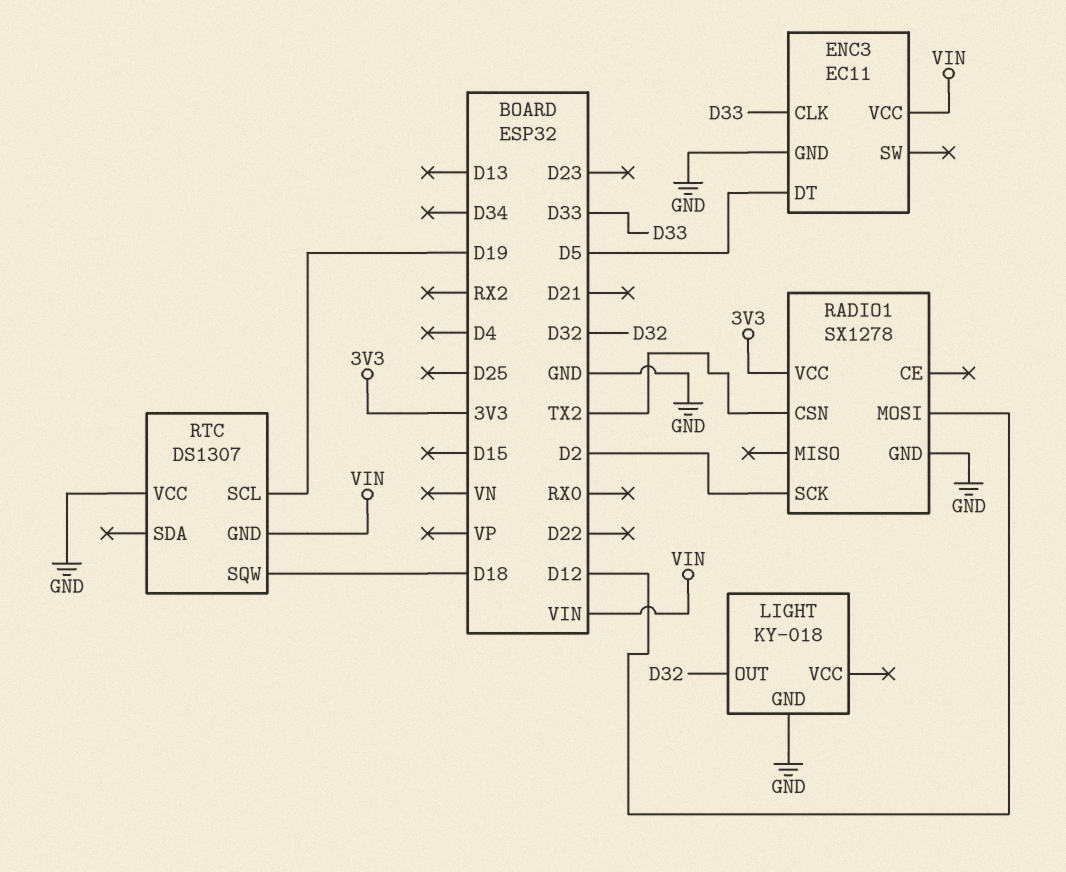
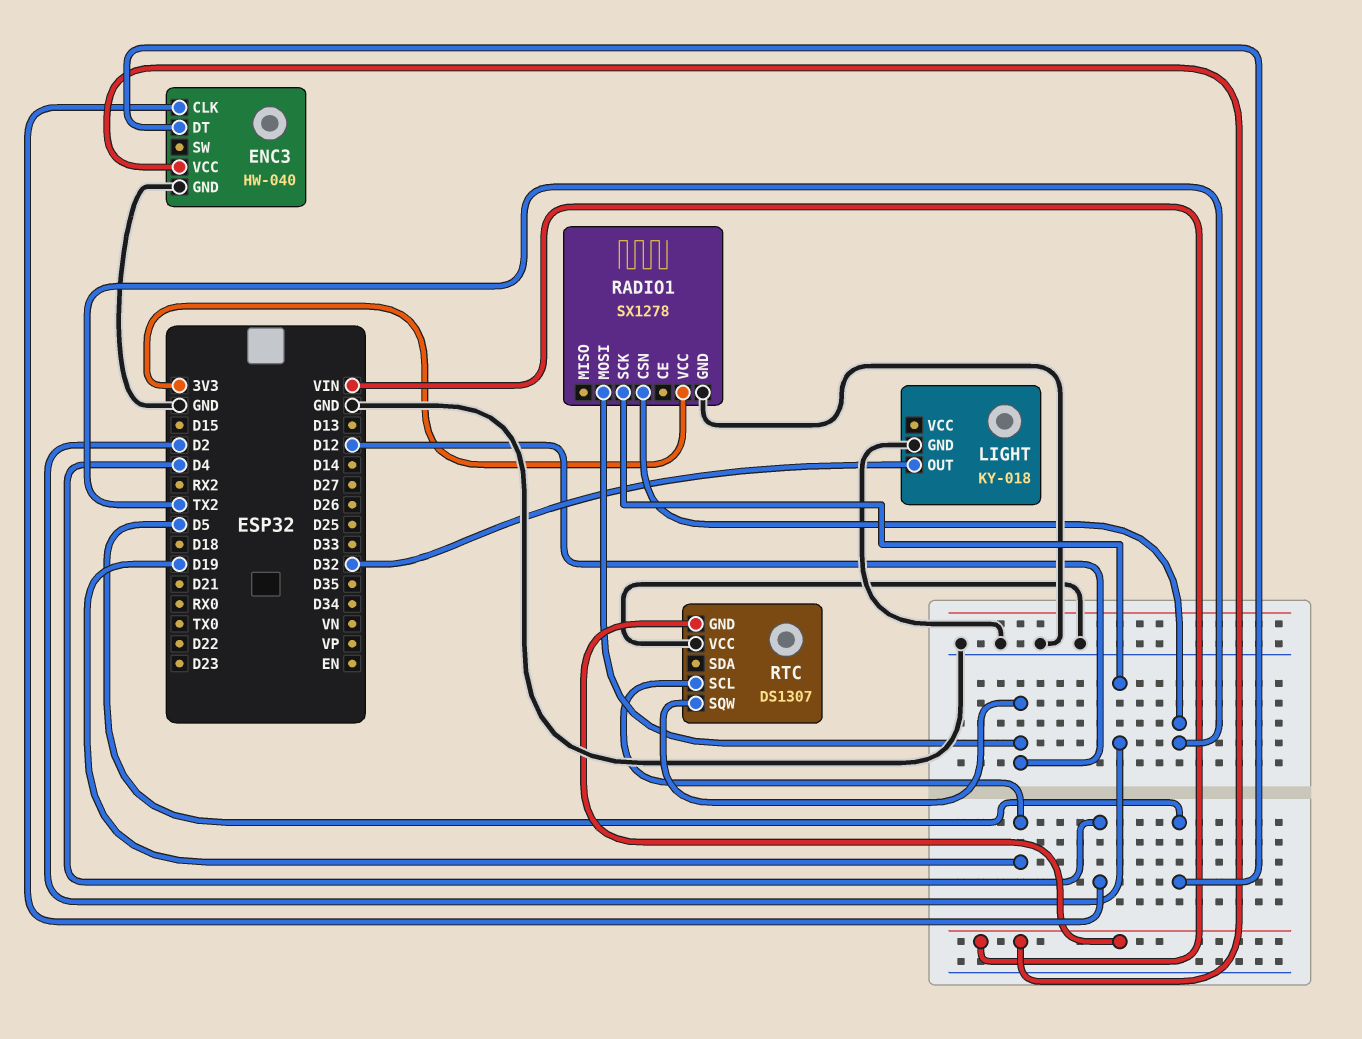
ENC3: EC11 -> HW-040
ENC3 pin CLK: D33 -> D4
RTC pin SQW: D18 -> D12

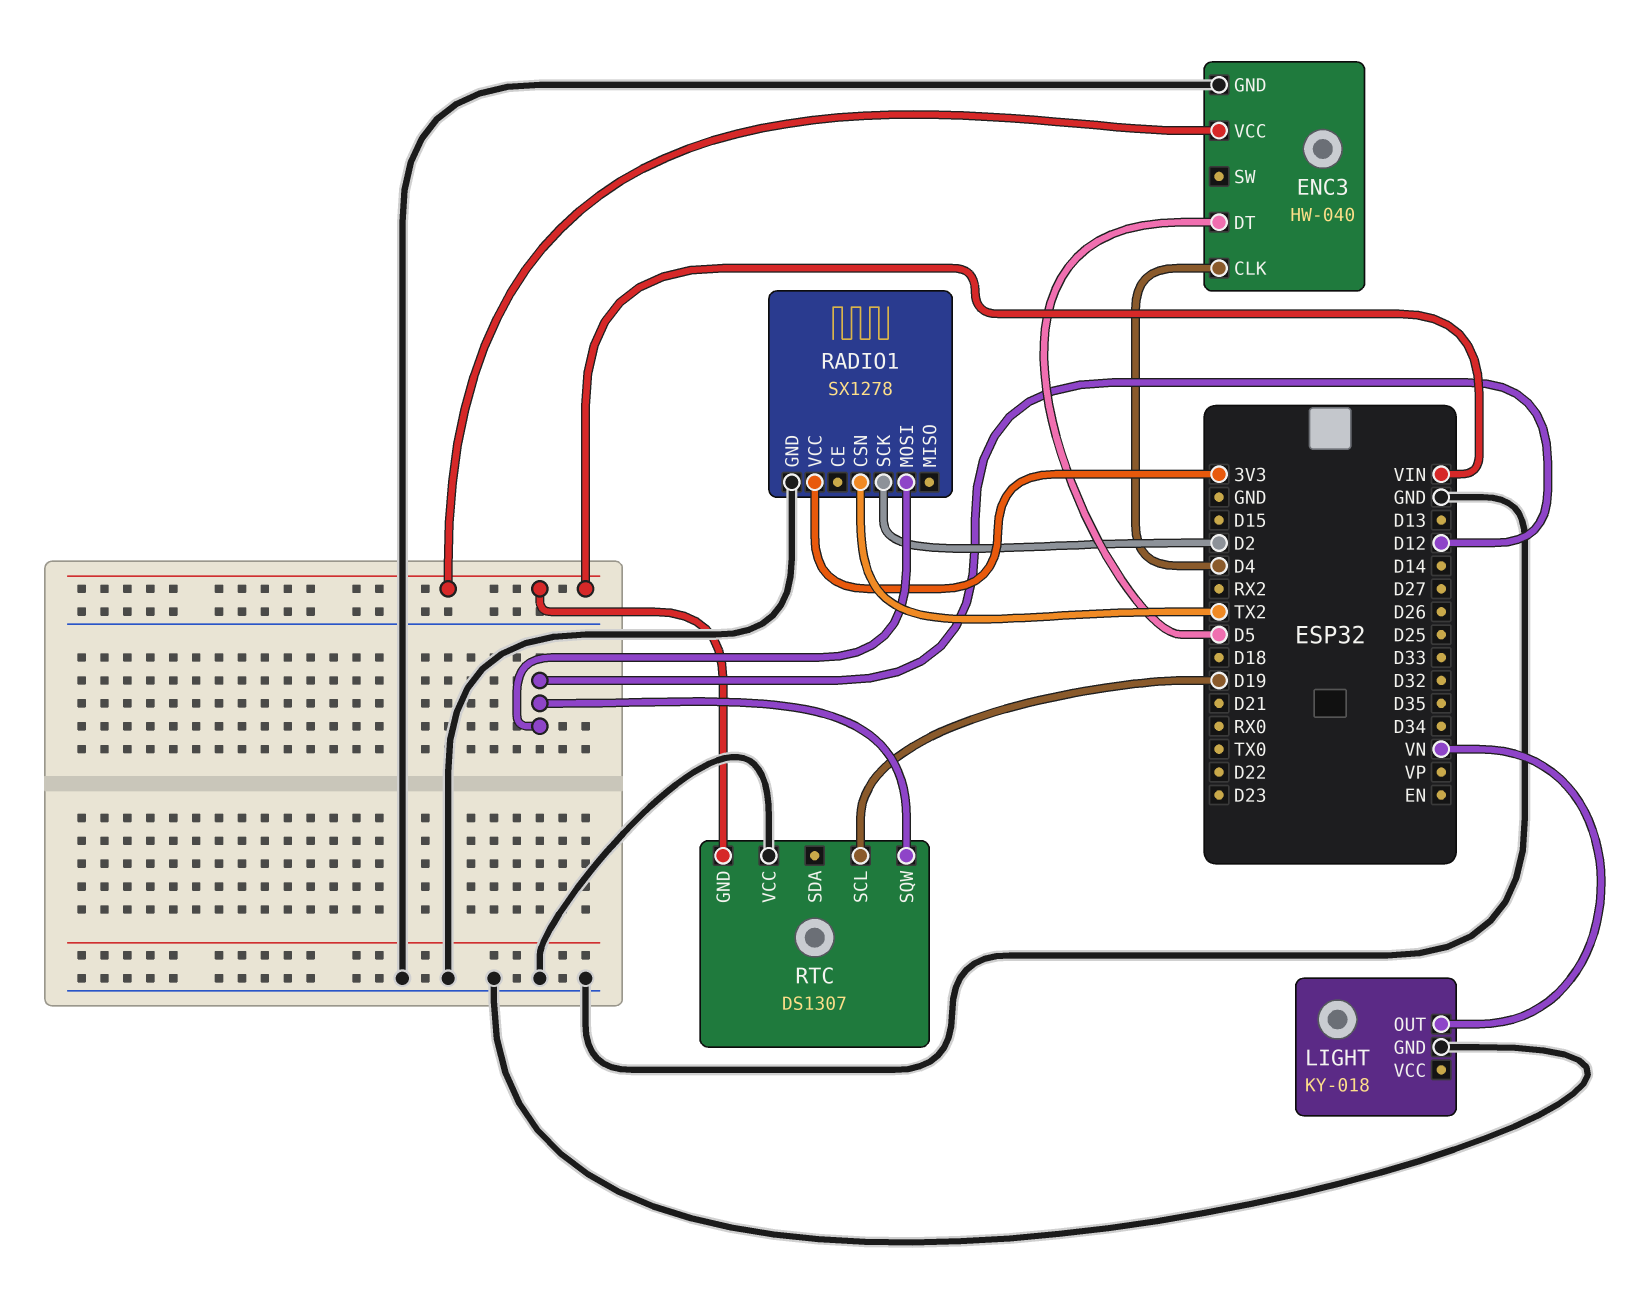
LIGHT pin OUT: D32 -> VN

